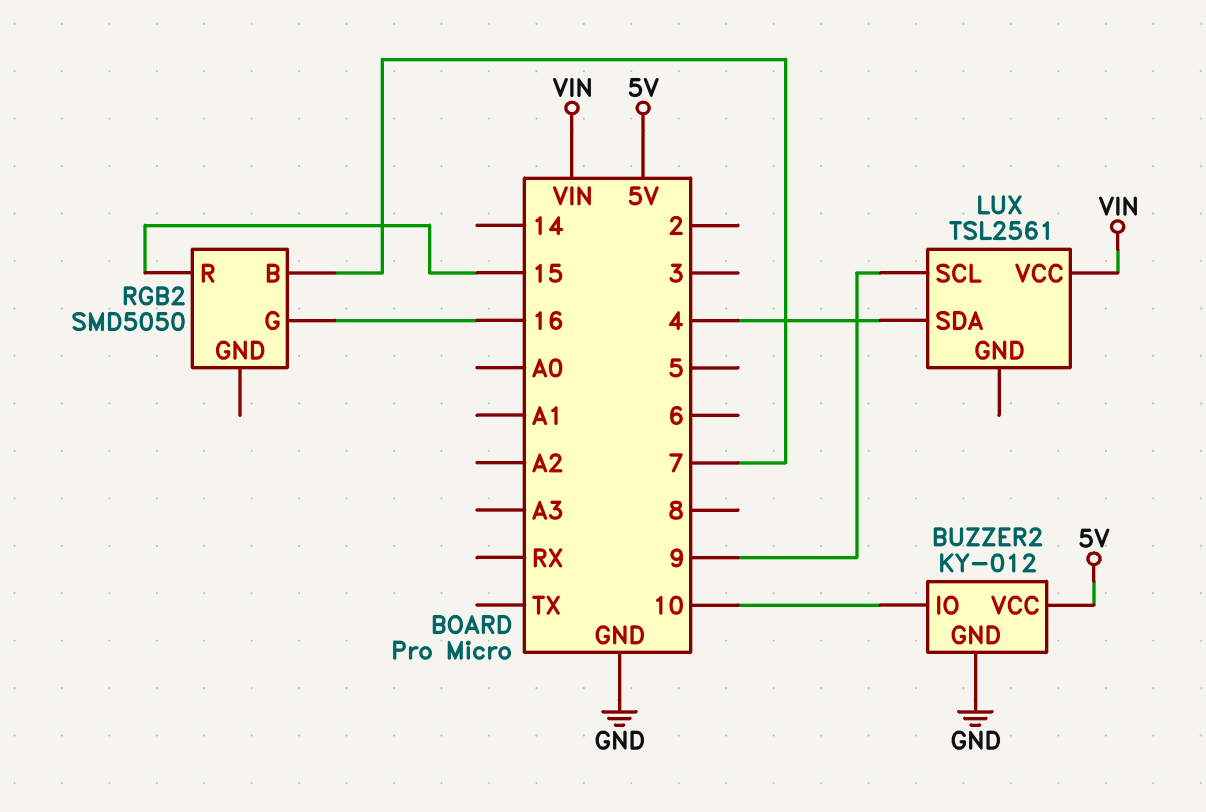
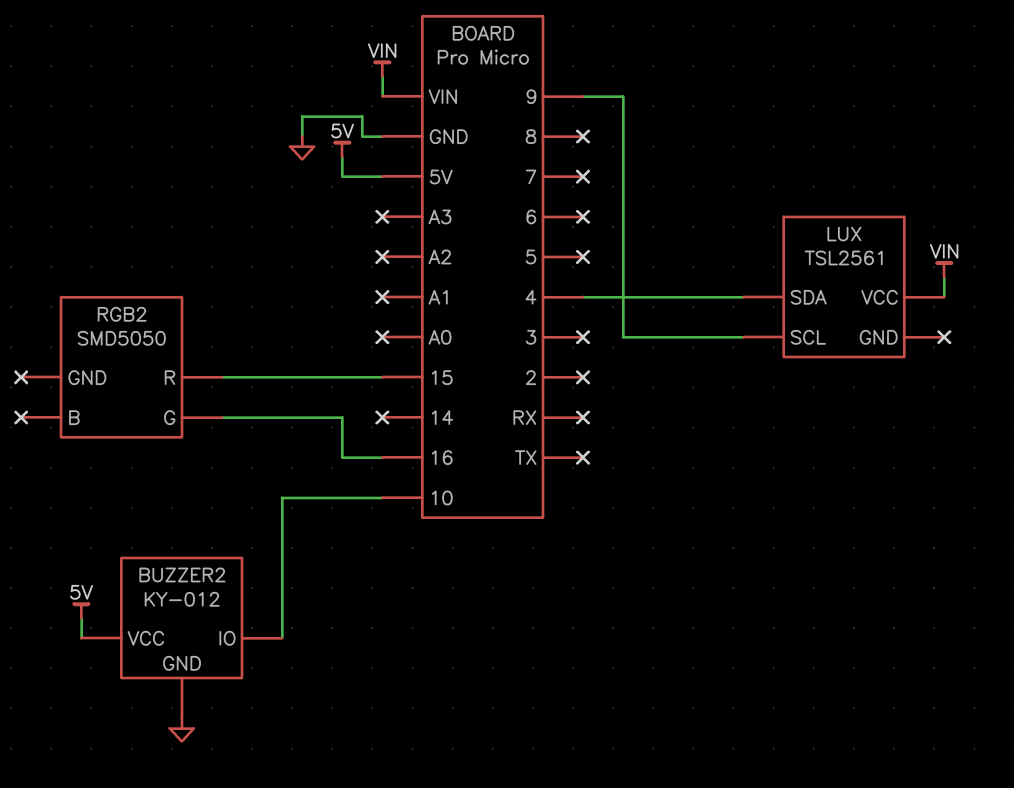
RGB2 pin B: 7 -> none

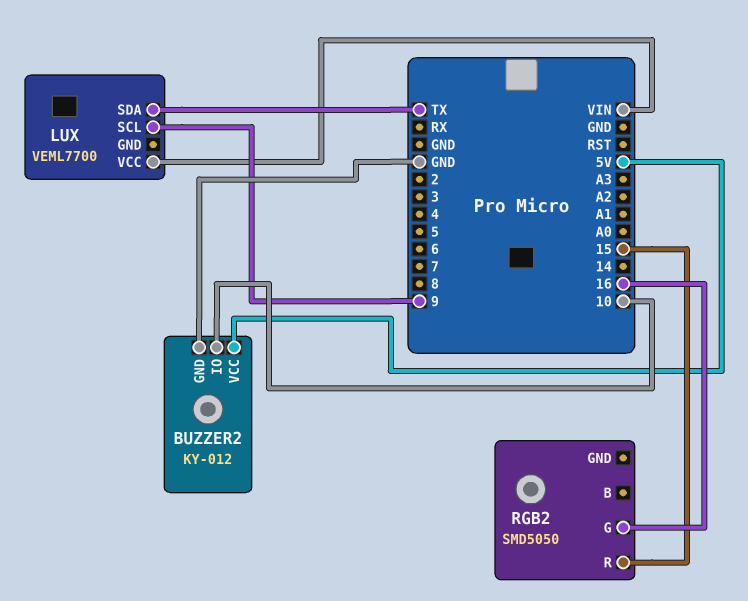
LUX: TSL2561 -> VEML7700
LUX pin SDA: 4 -> TX

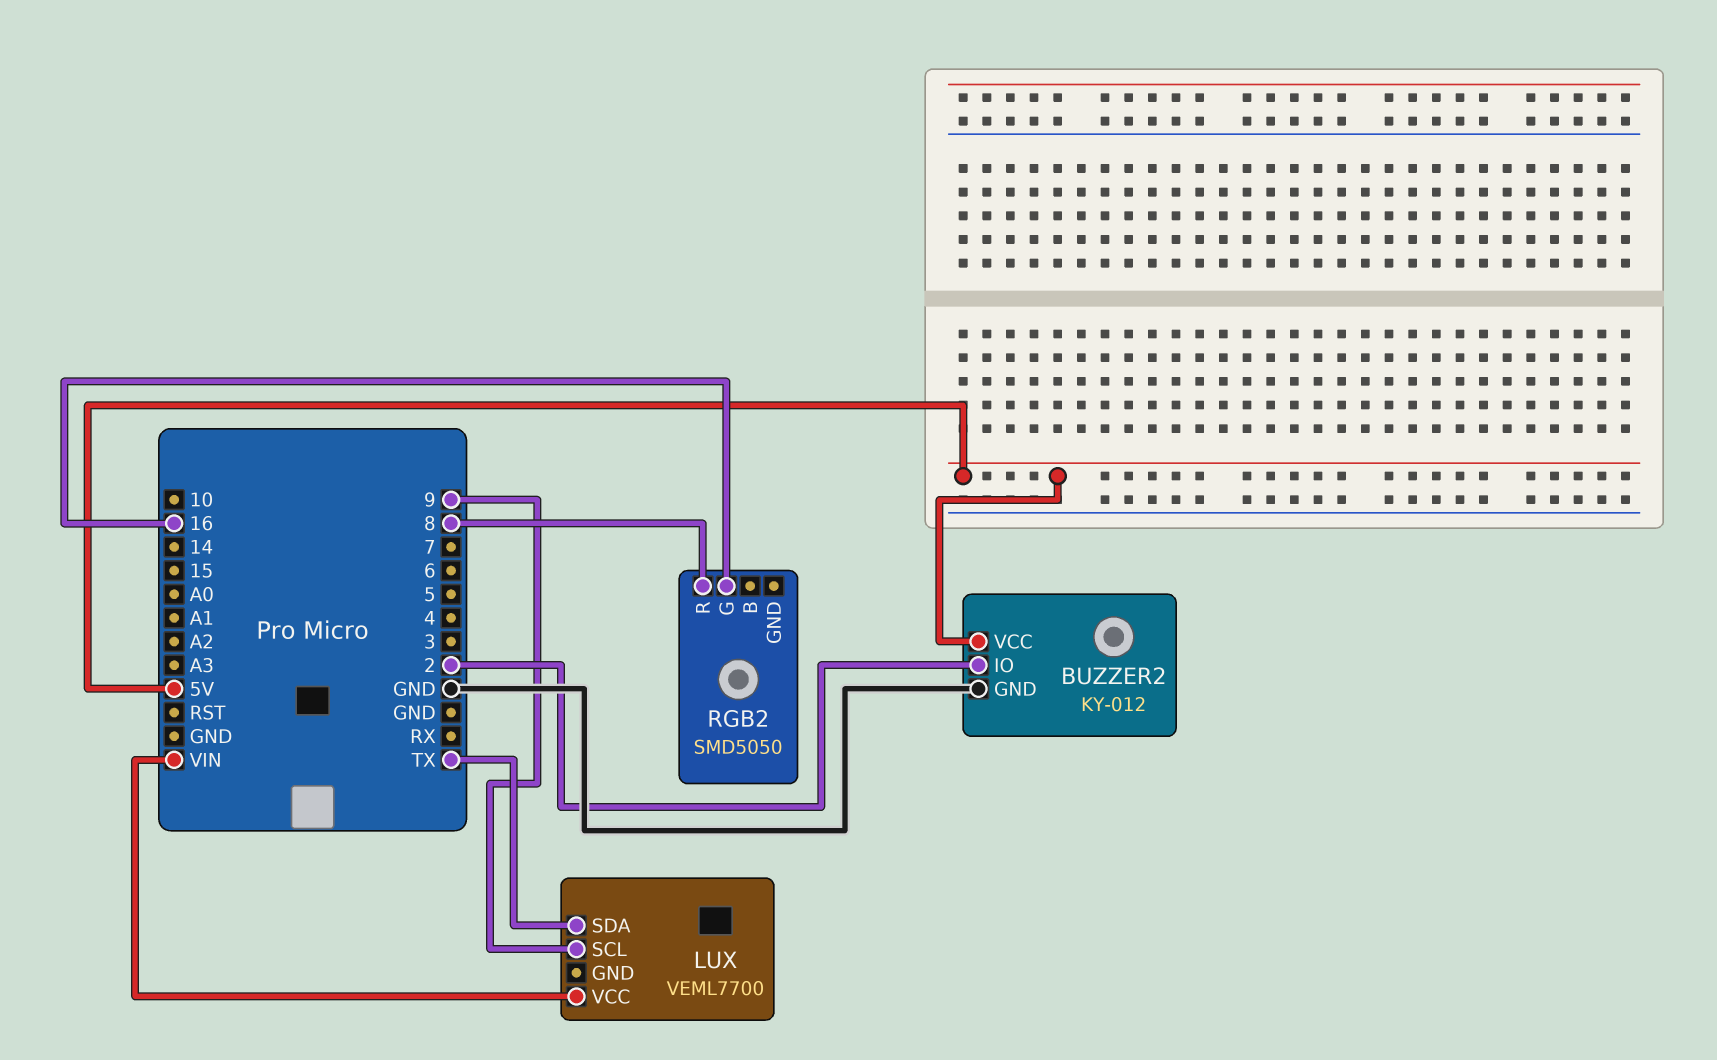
BUZZER2 pin IO: 10 -> 2
RGB2 pin R: 15 -> 8

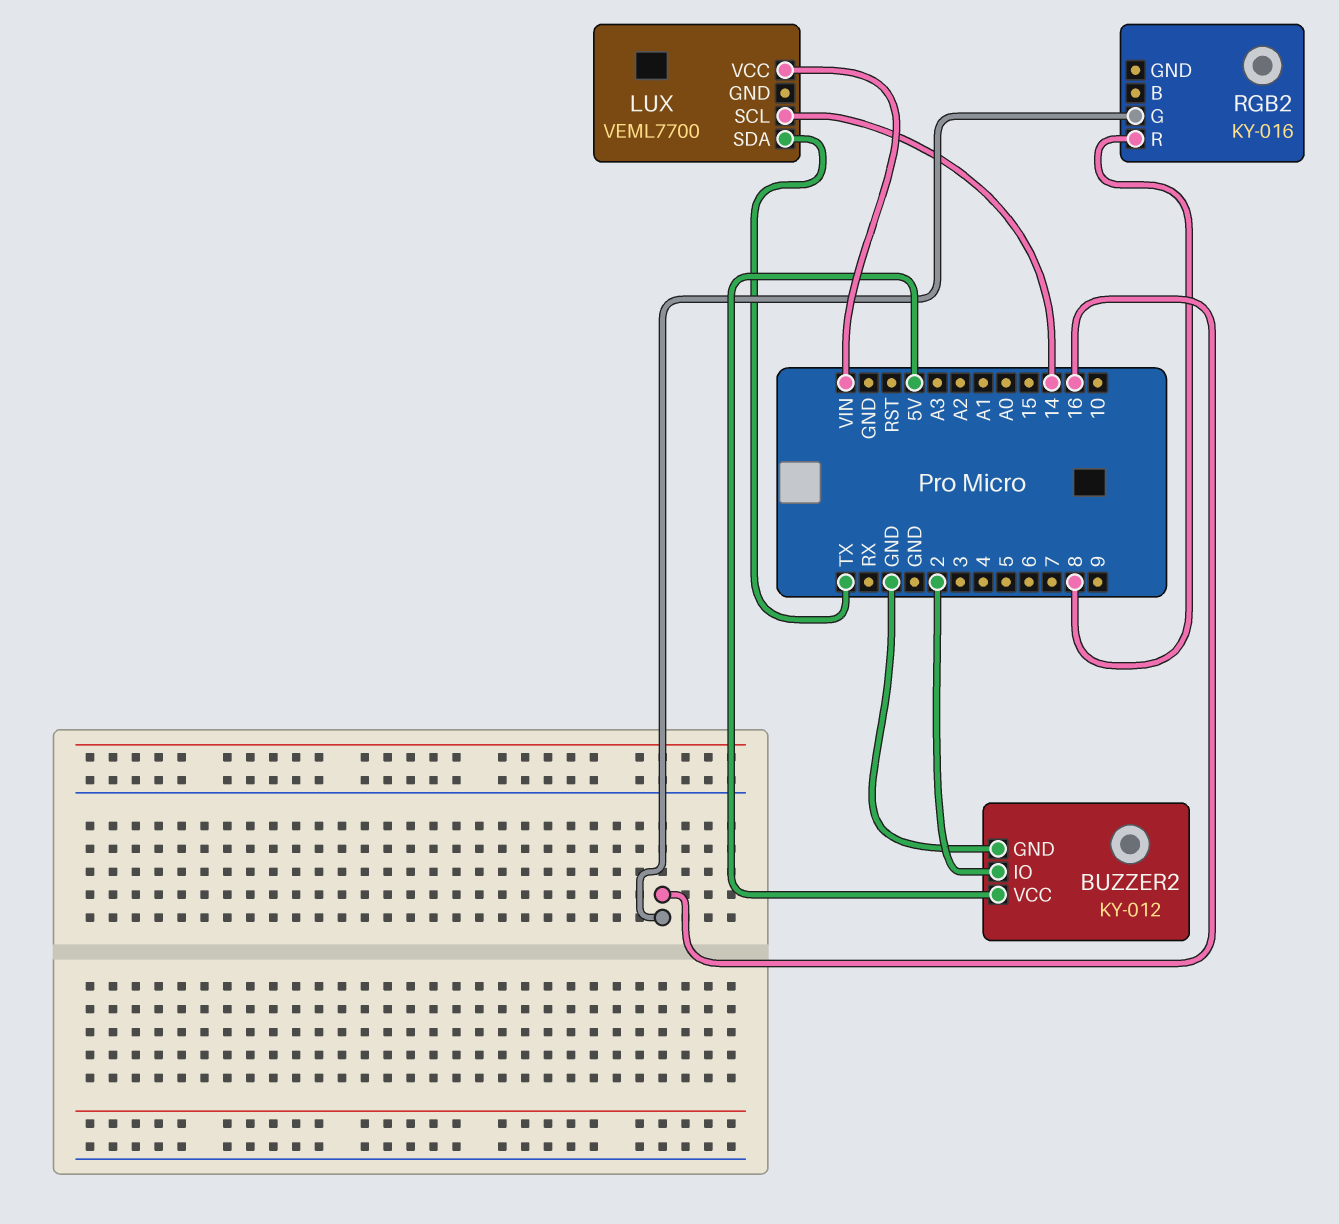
LUX pin SCL: 9 -> 14
RGB2: SMD5050 -> KY-016

